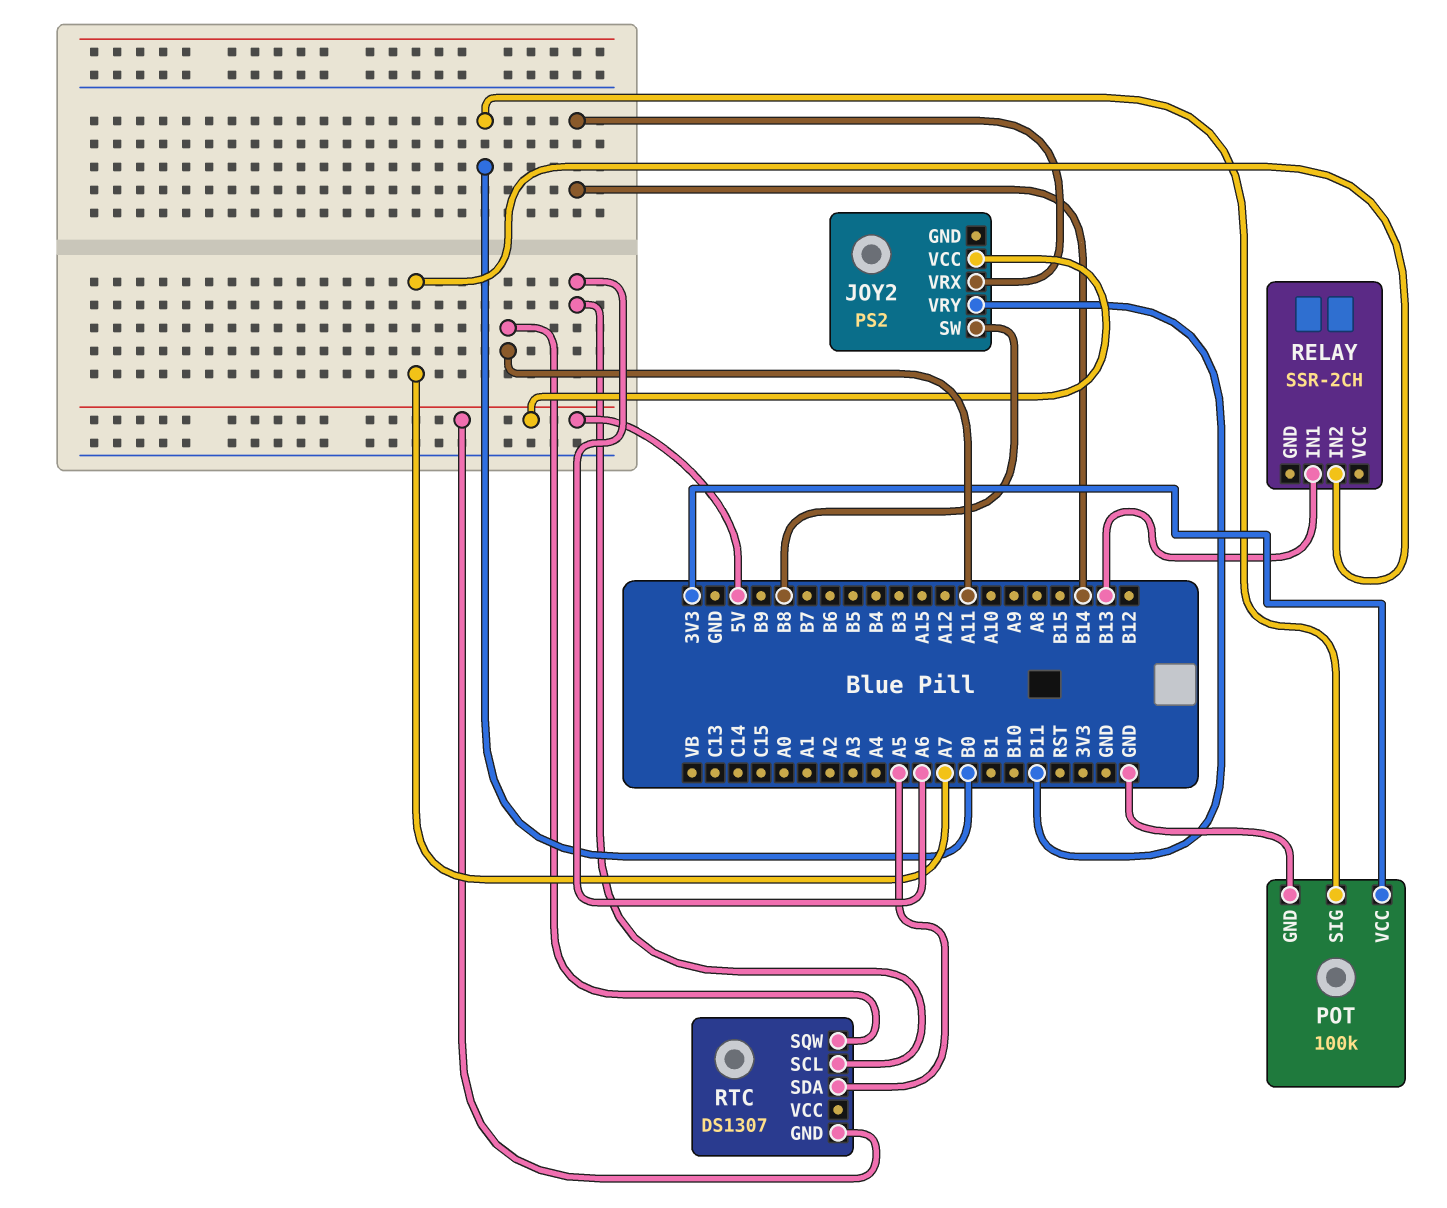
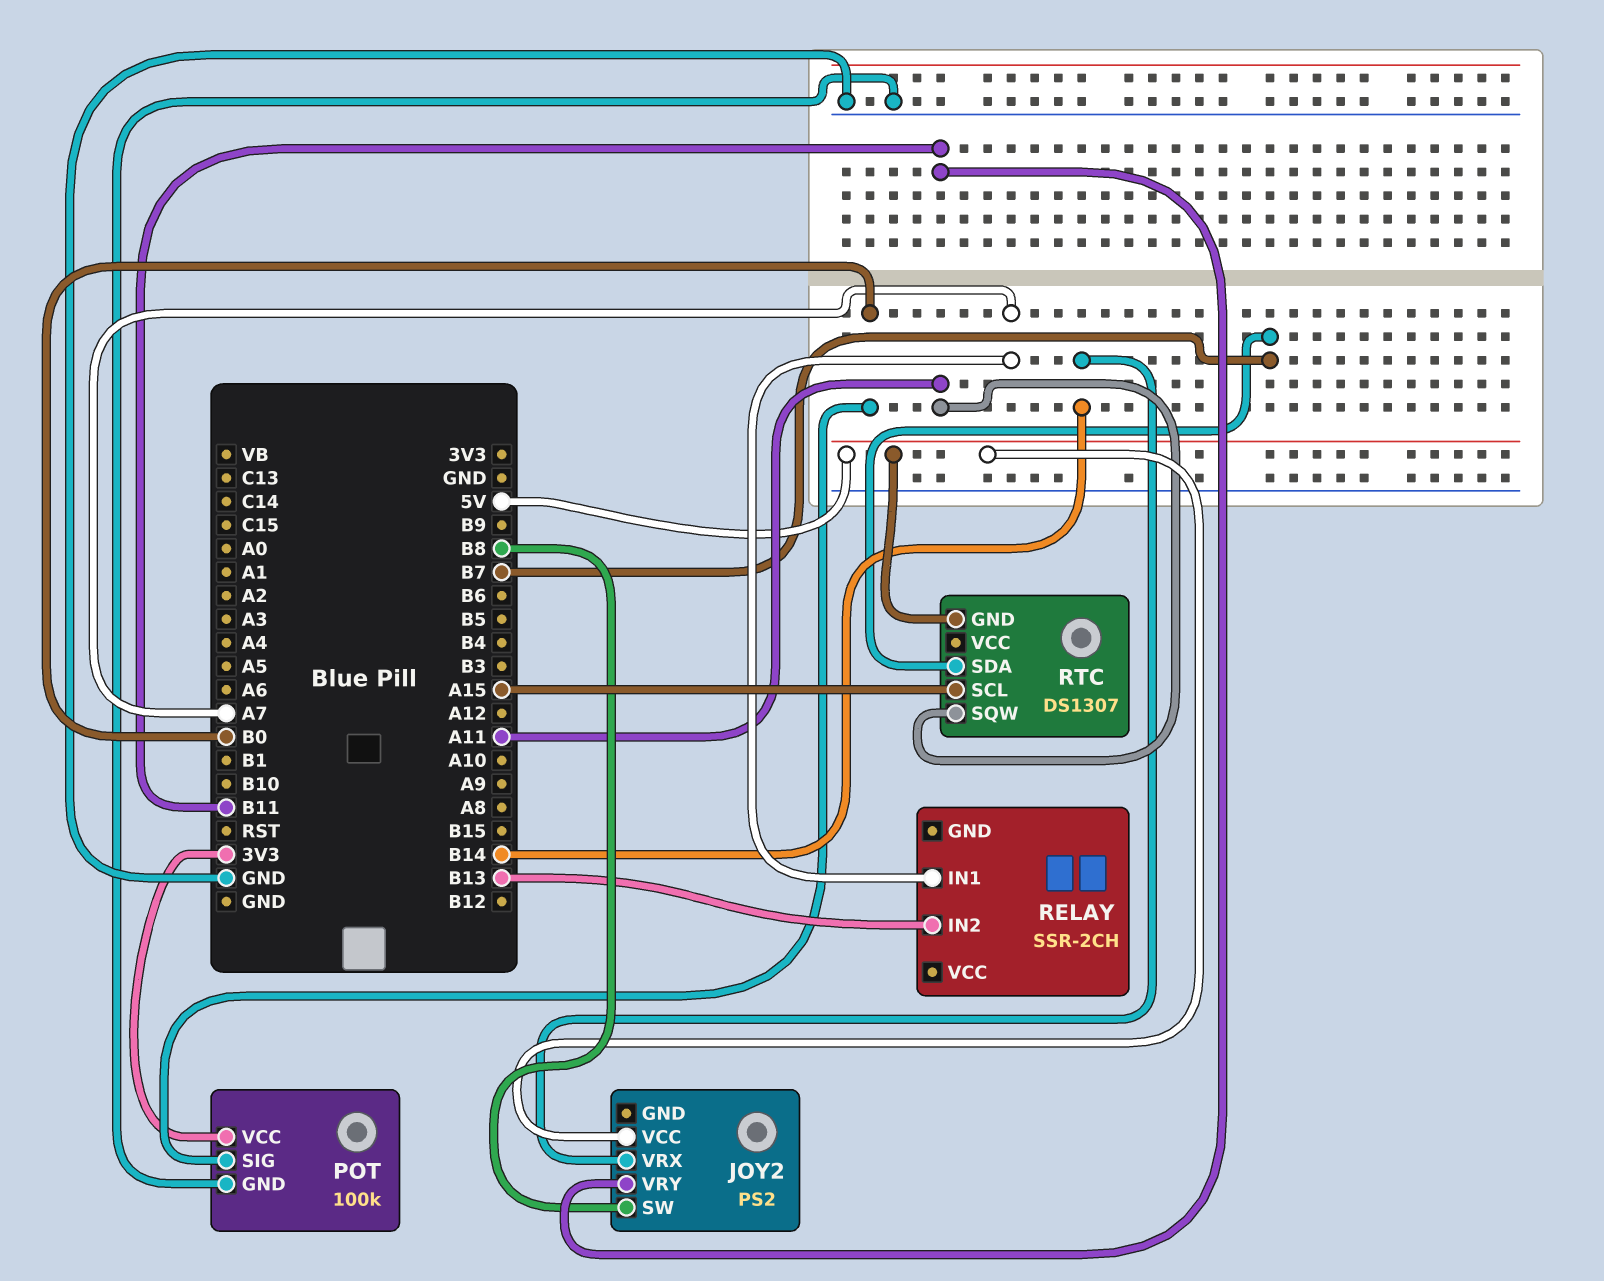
RELAY pin IN1: B13 -> A7
RELAY pin IN2: A7 -> B13
RTC pin SCL: A6 -> A15
RTC pin SDA: A5 -> B7

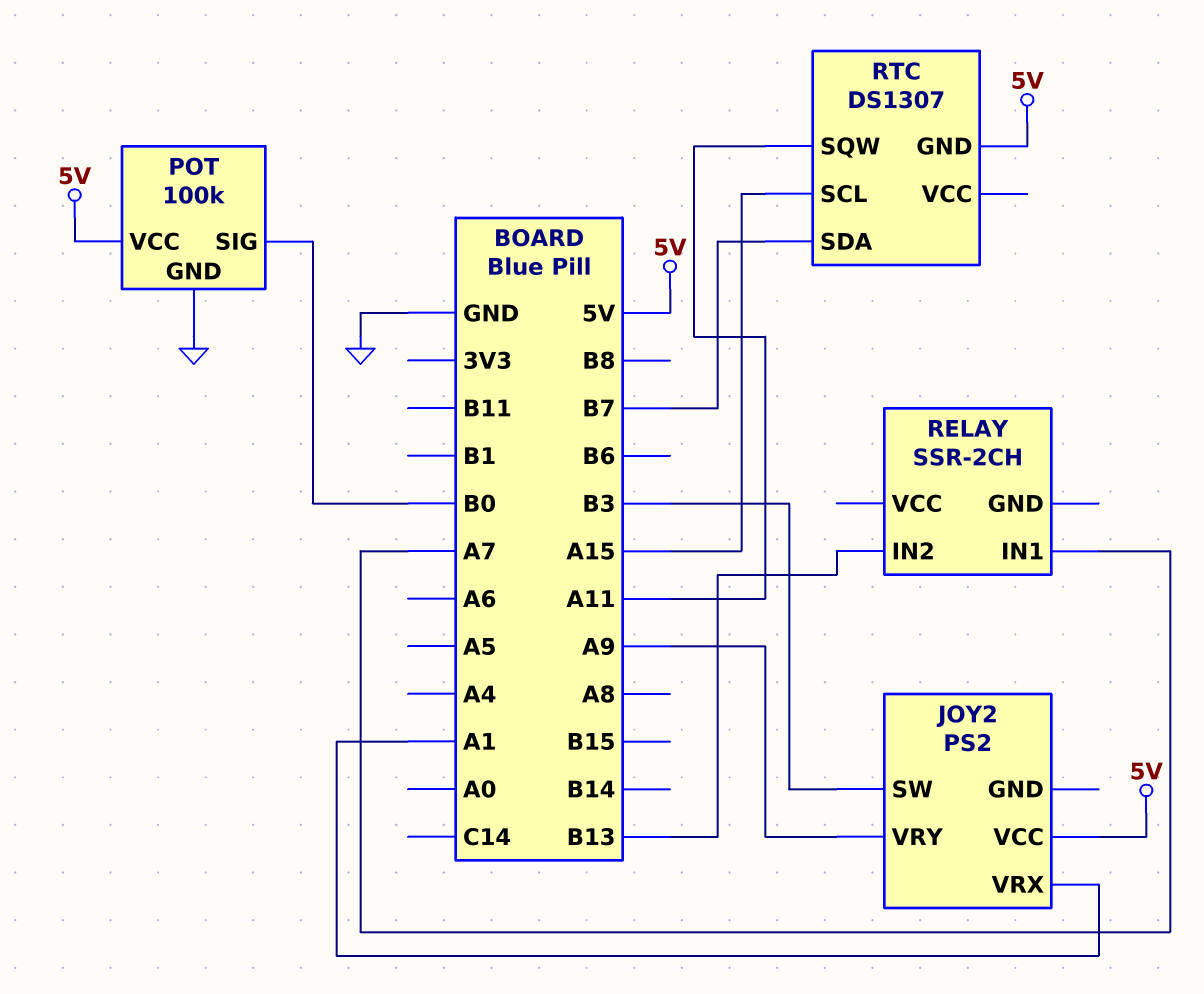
JOY2 pin SW: B8 -> B3
JOY2 pin VRX: B14 -> A1
JOY2 pin VRY: B11 -> A9
POT pin VCC: 3V3 -> 5V

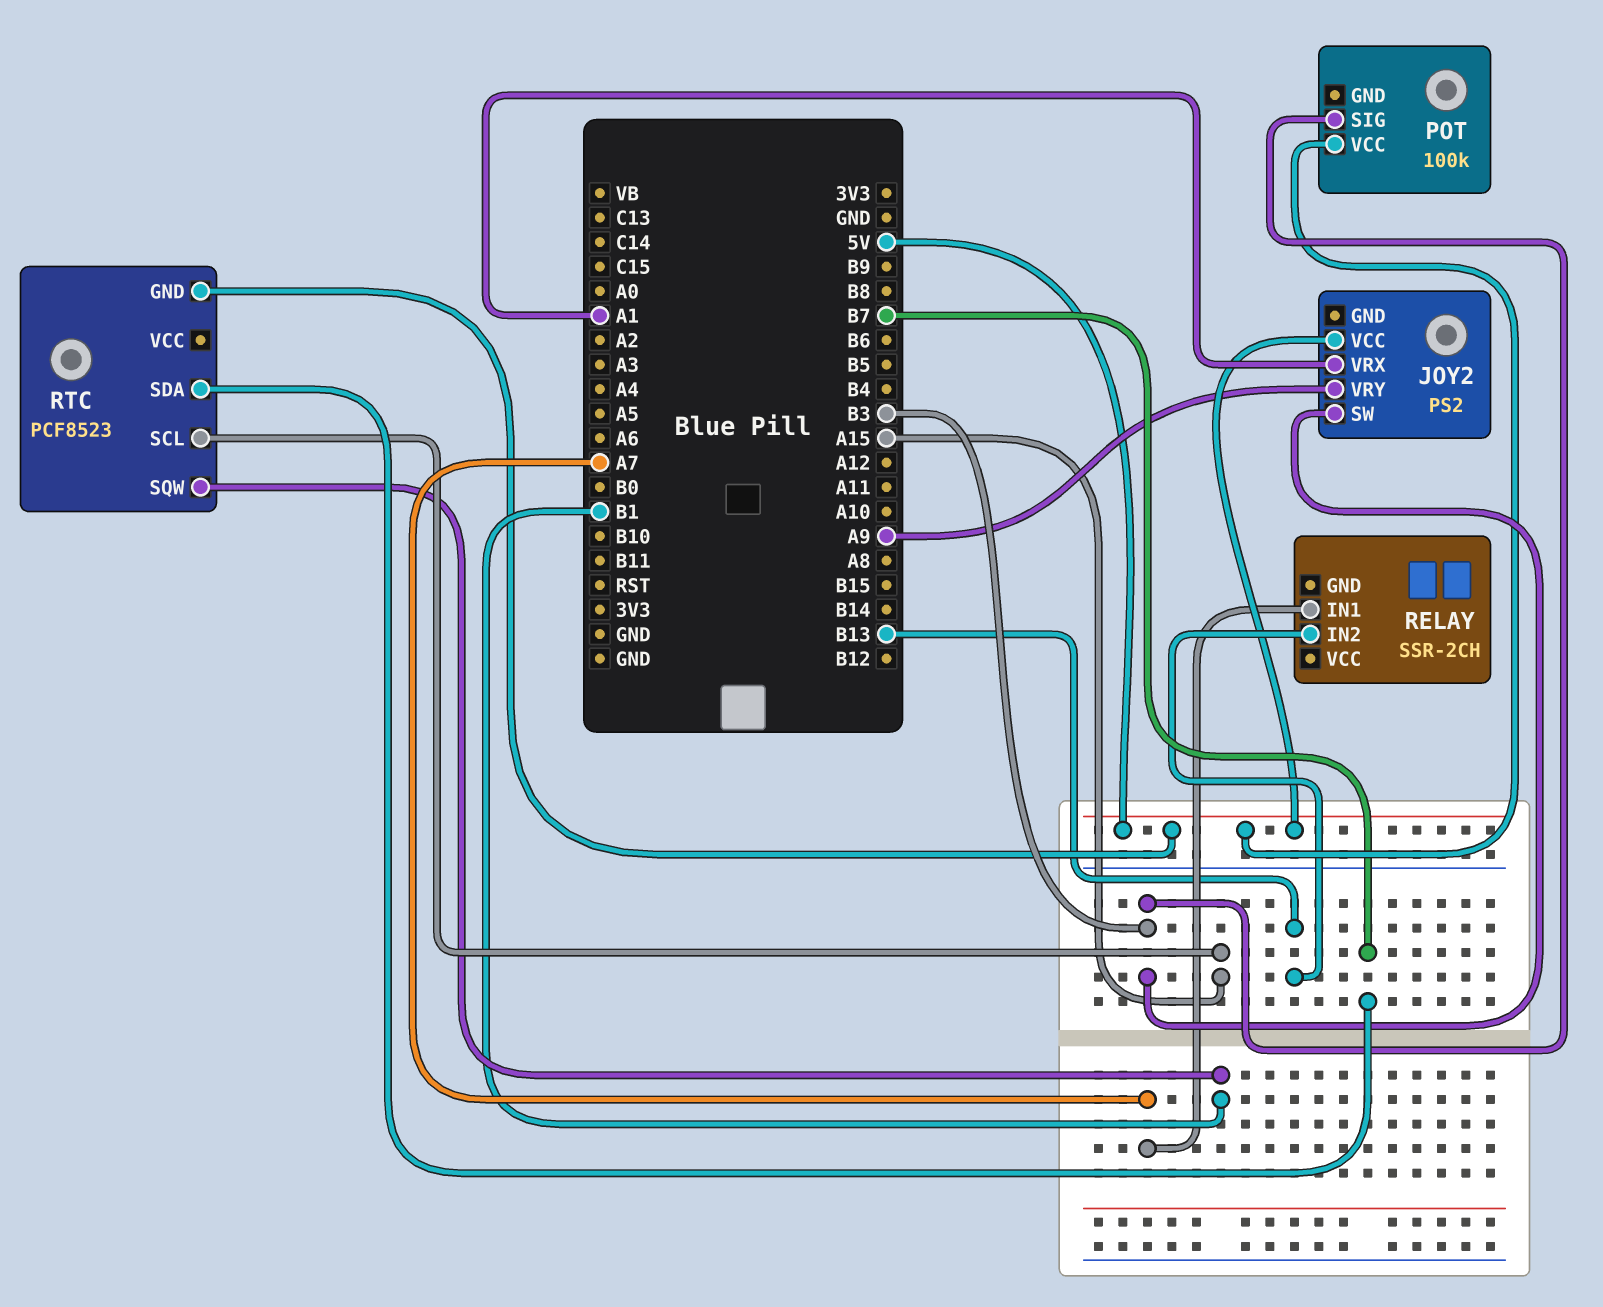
POT pin GND: GND -> none
POT pin SIG: B0 -> B3
RTC: DS1307 -> PCF8523
RTC pin SQW: A11 -> B1

